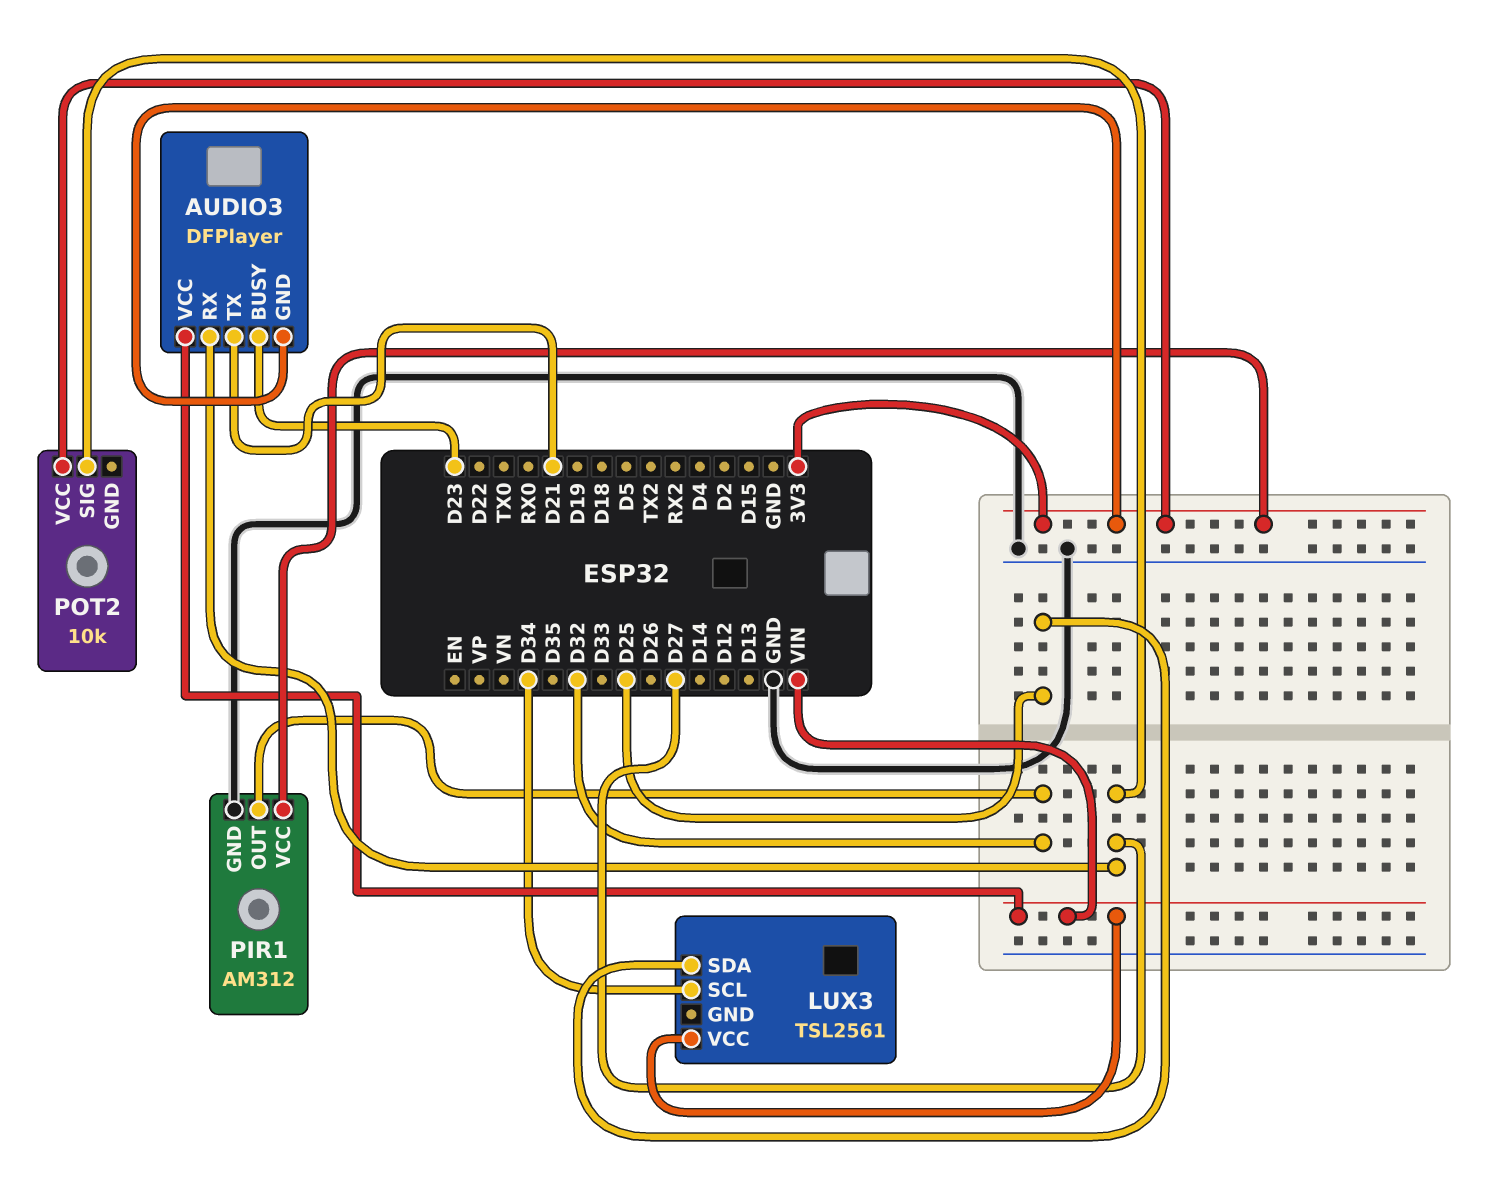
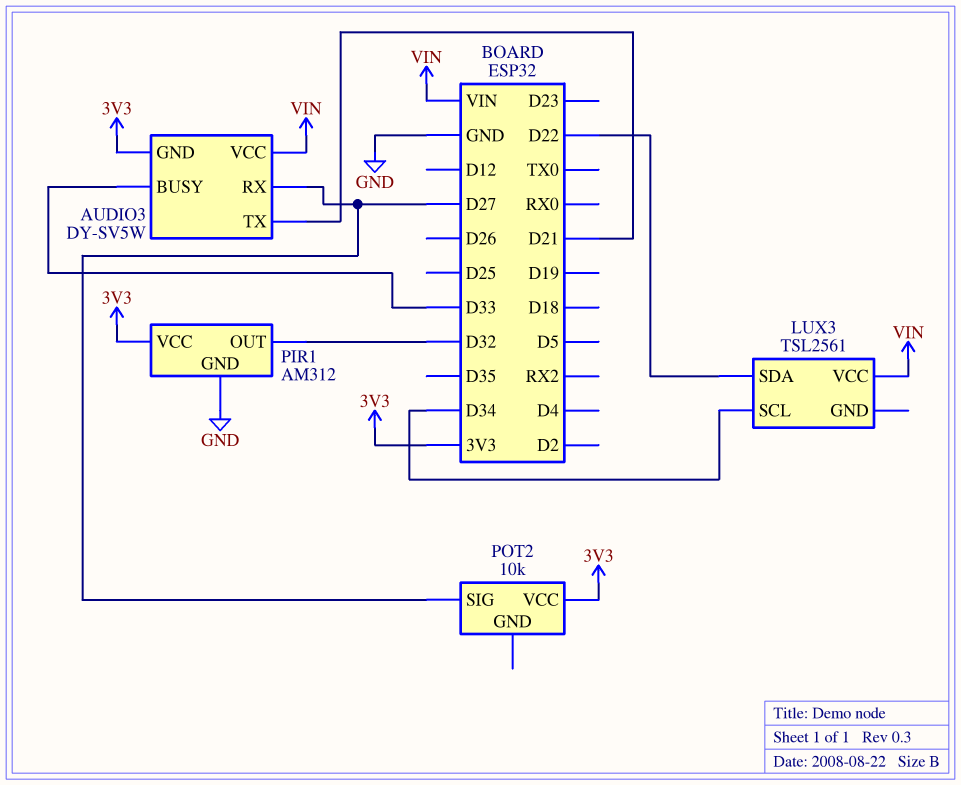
AUDIO3: DFPlayer -> DY-SV5W
AUDIO3 pin BUSY: D23 -> D33
LUX3 pin SDA: D25 -> D22

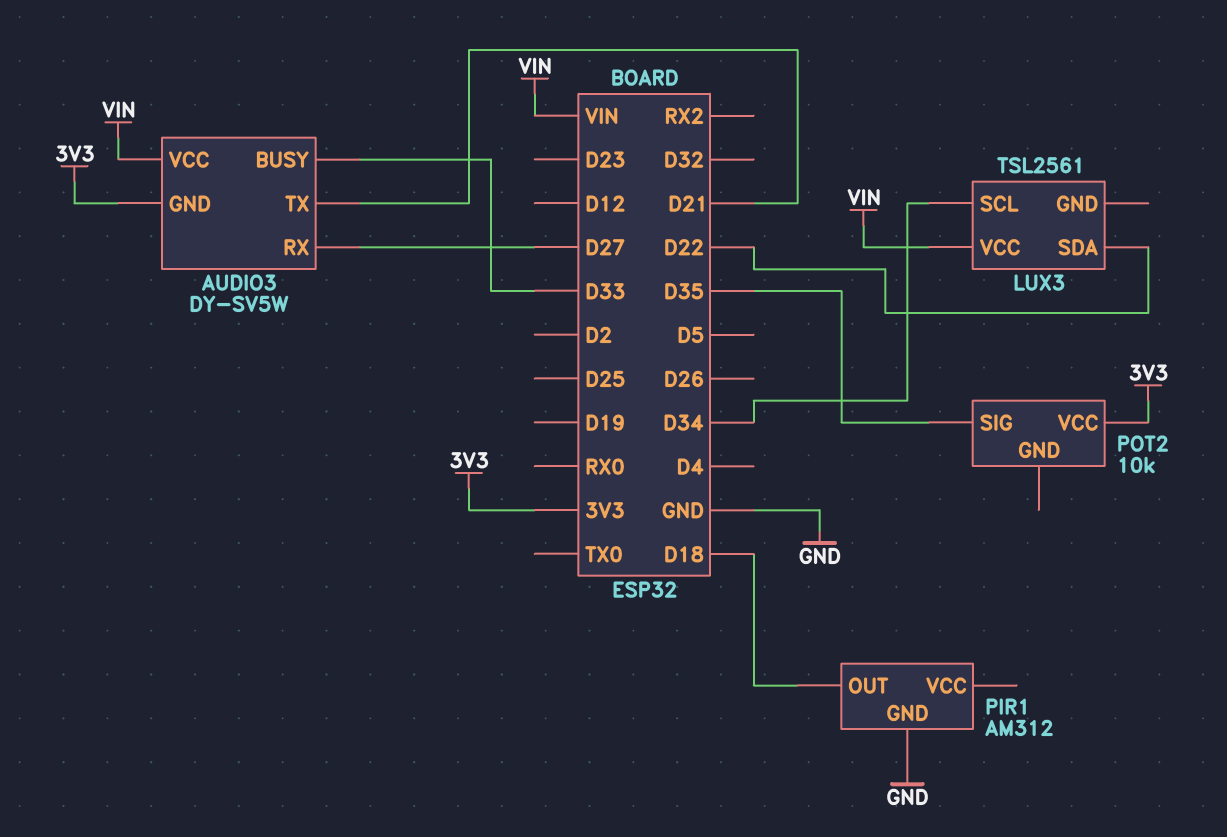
PIR1 pin OUT: D32 -> D18
PIR1 pin VCC: 3V3 -> none
POT2 pin SIG: D27 -> D35

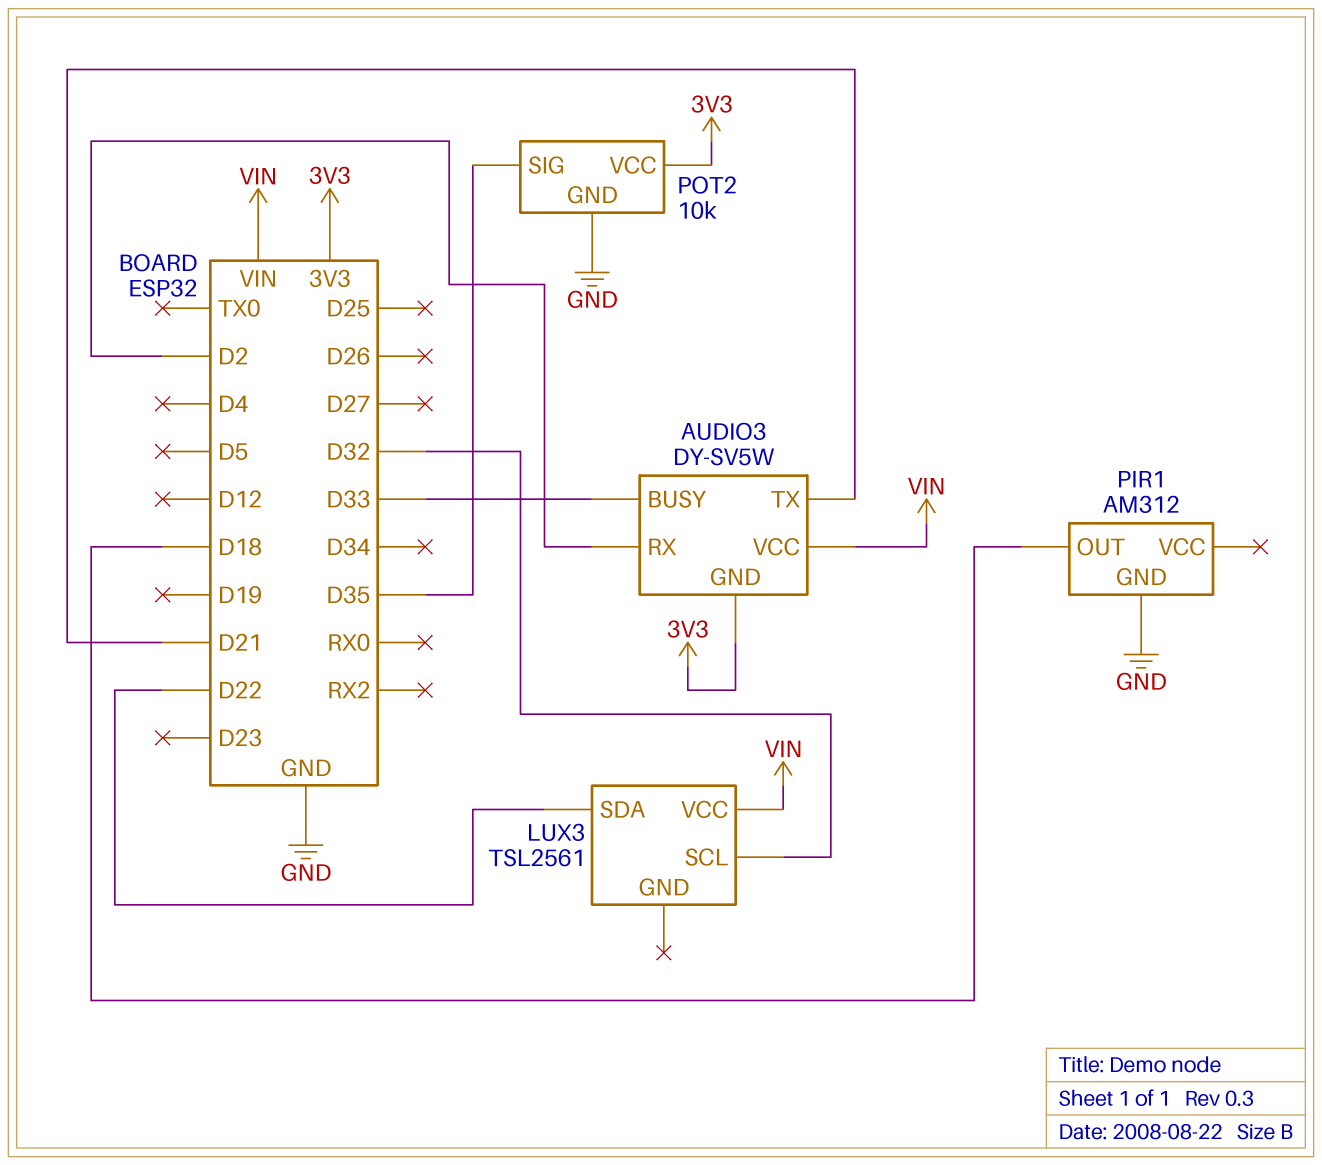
AUDIO3 pin RX: D27 -> D2
LUX3 pin SCL: D34 -> D32
POT2 pin GND: none -> GND

